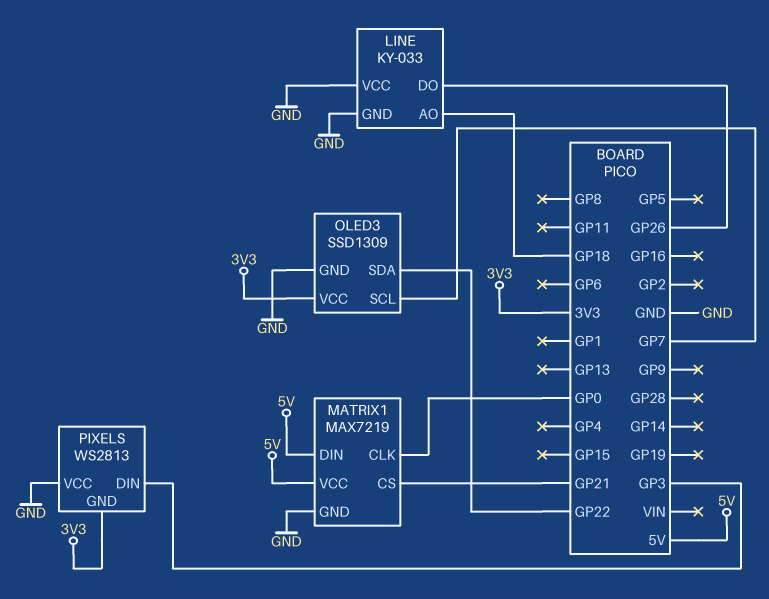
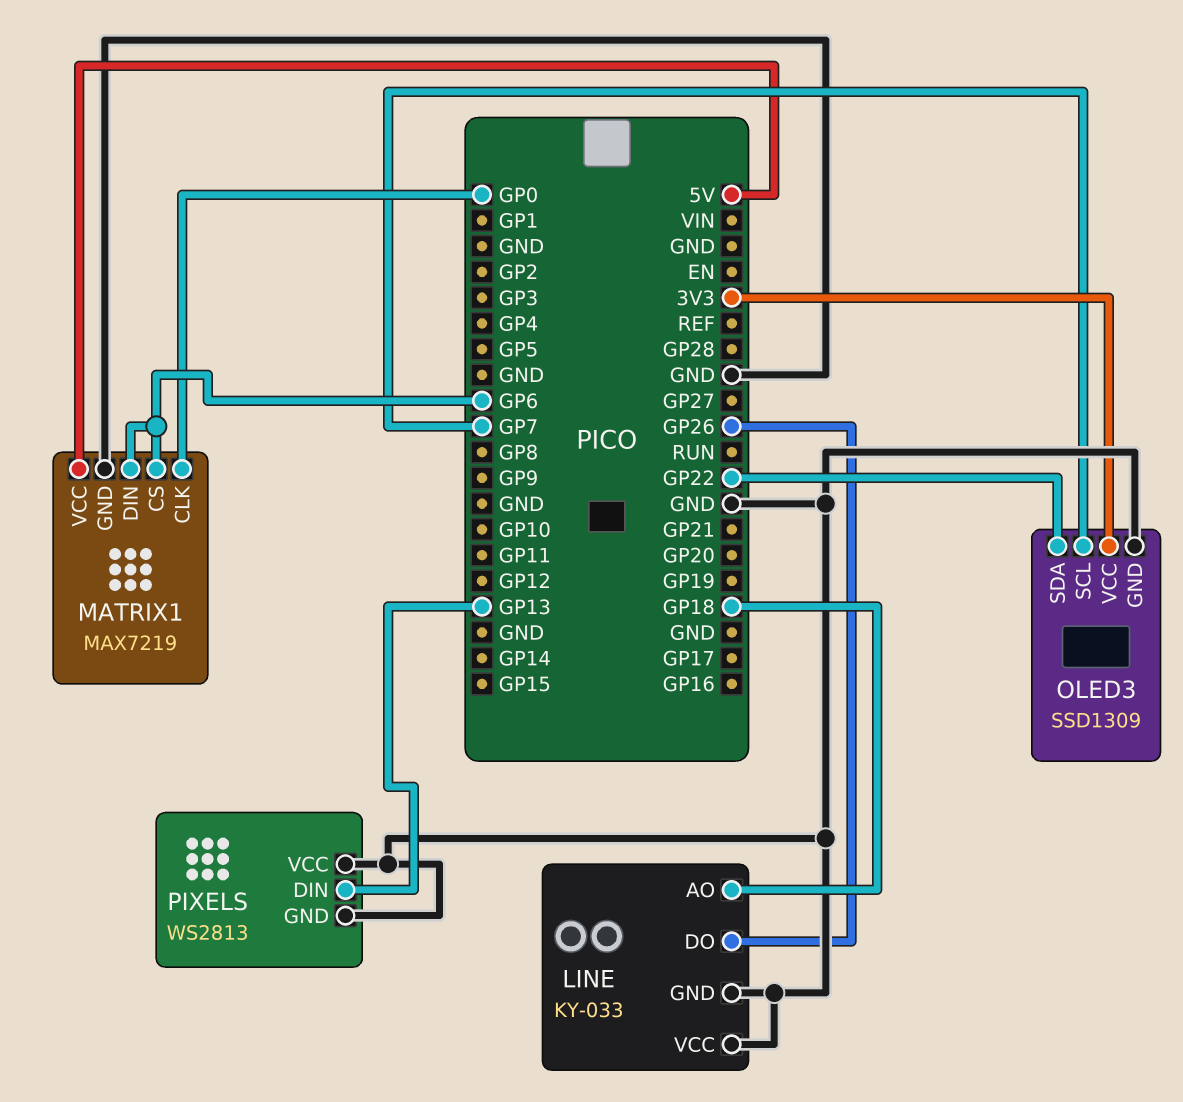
MATRIX1 pin CS: GP21 -> GP6
MATRIX1 pin DIN: 5V -> GP6
PIXELS pin DIN: GP3 -> GP13
PIXELS pin GND: 3V3 -> GND

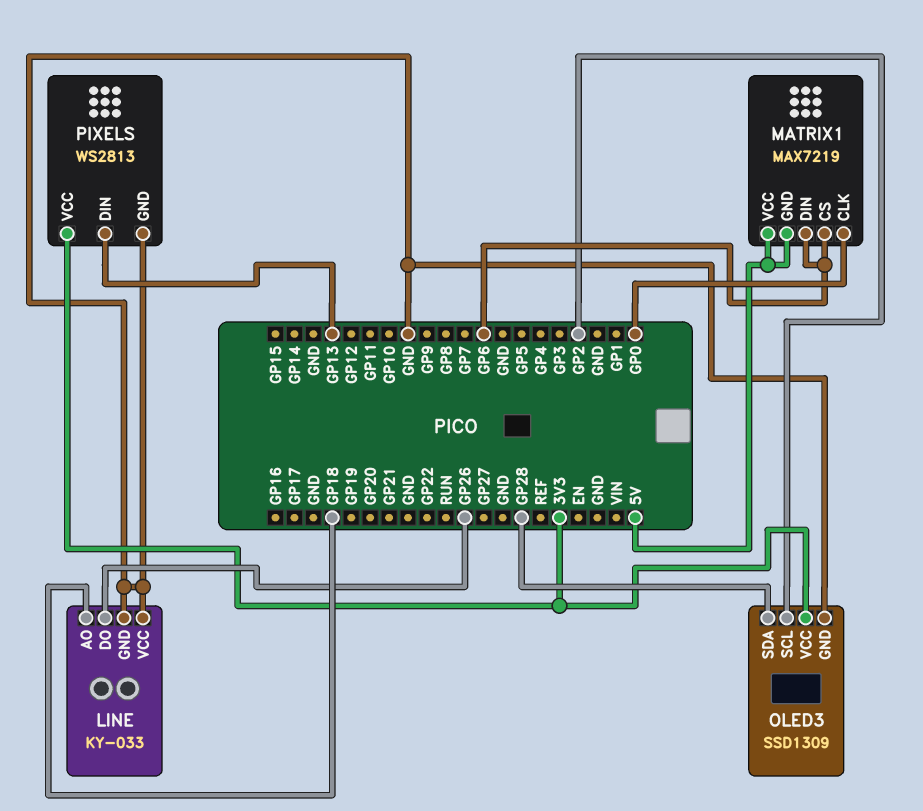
MATRIX1 pin GND: GND -> 5V
OLED3 pin SCL: GP7 -> GP2
OLED3 pin SDA: GP22 -> GP28
PIXELS pin VCC: GND -> 3V3

